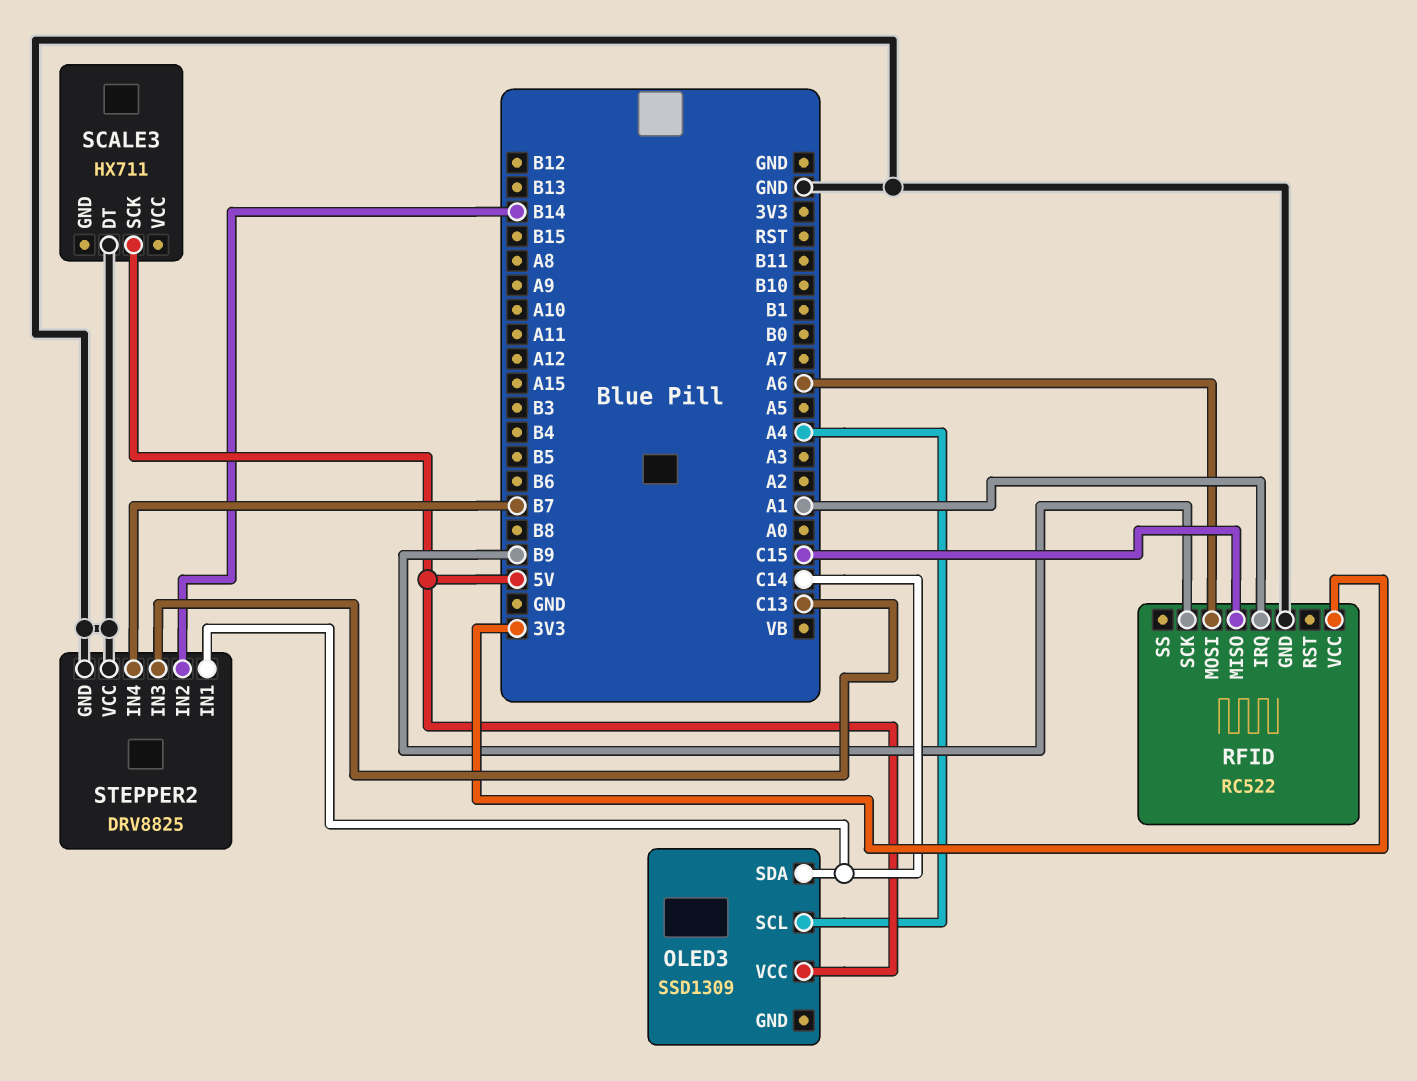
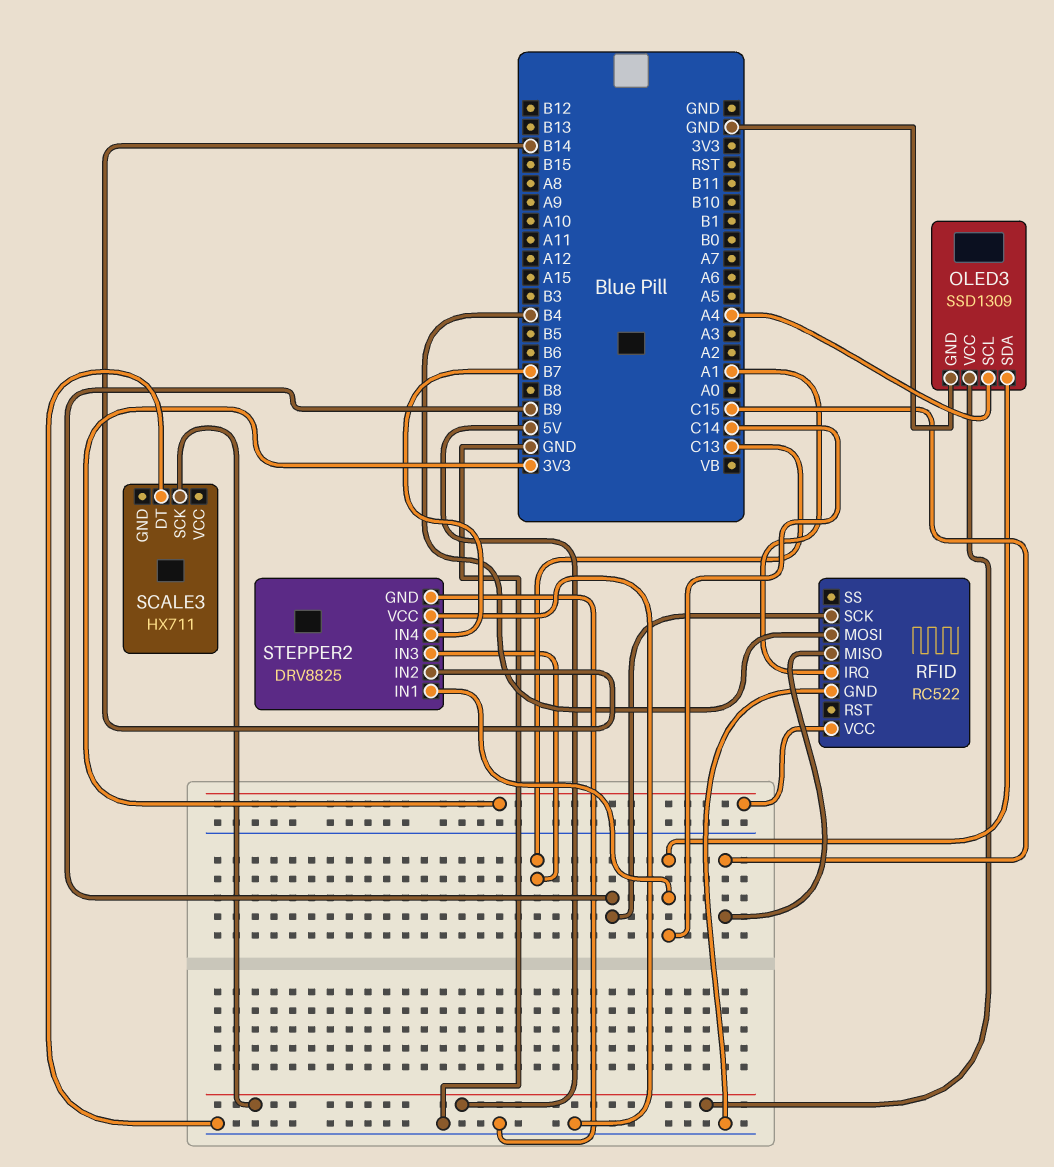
OLED3 pin GND: none -> GND
RFID pin MOSI: A6 -> B4

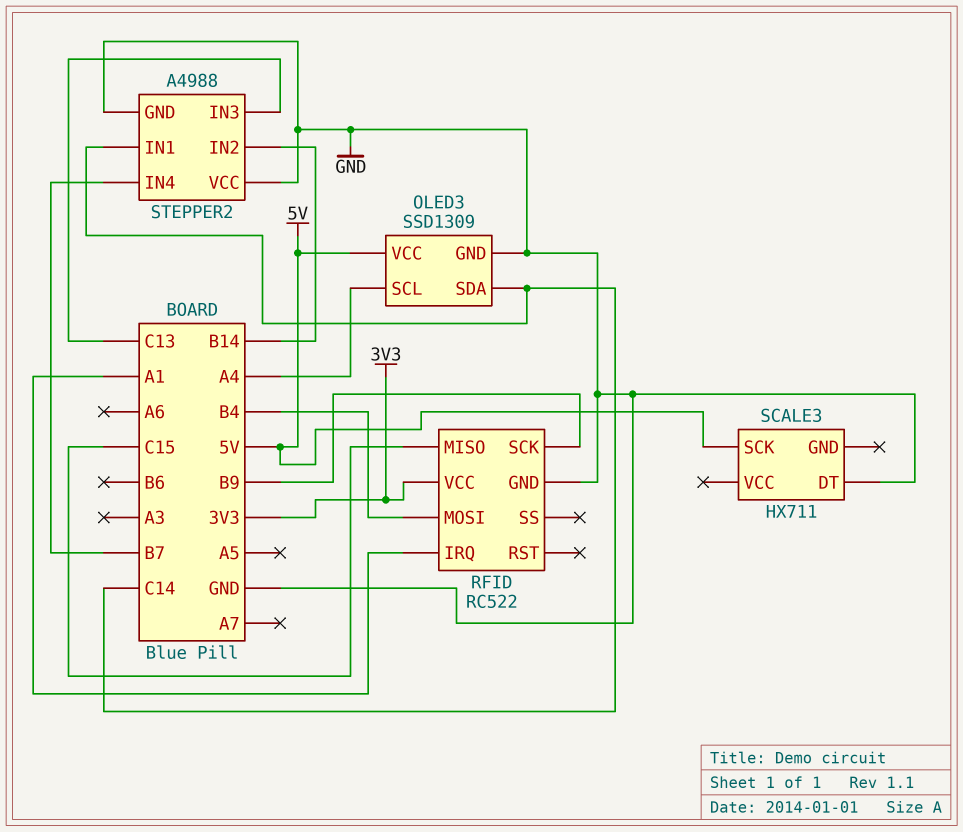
STEPPER2: DRV8825 -> A4988

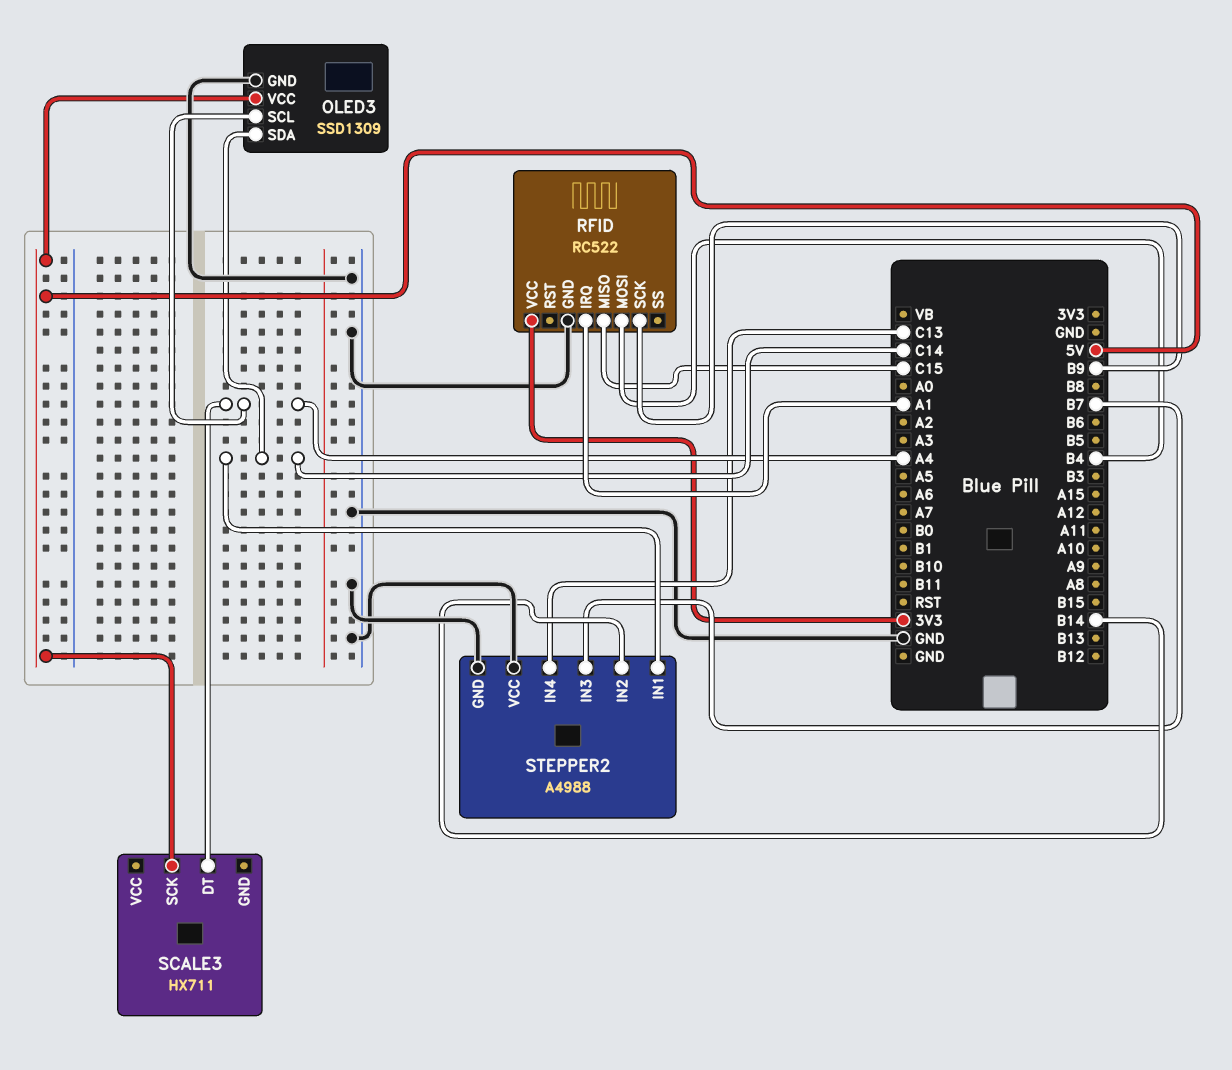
SCALE3 pin DT: GND -> A4
STEPPER2 pin IN3: C13 -> B7
STEPPER2 pin IN4: B7 -> C13

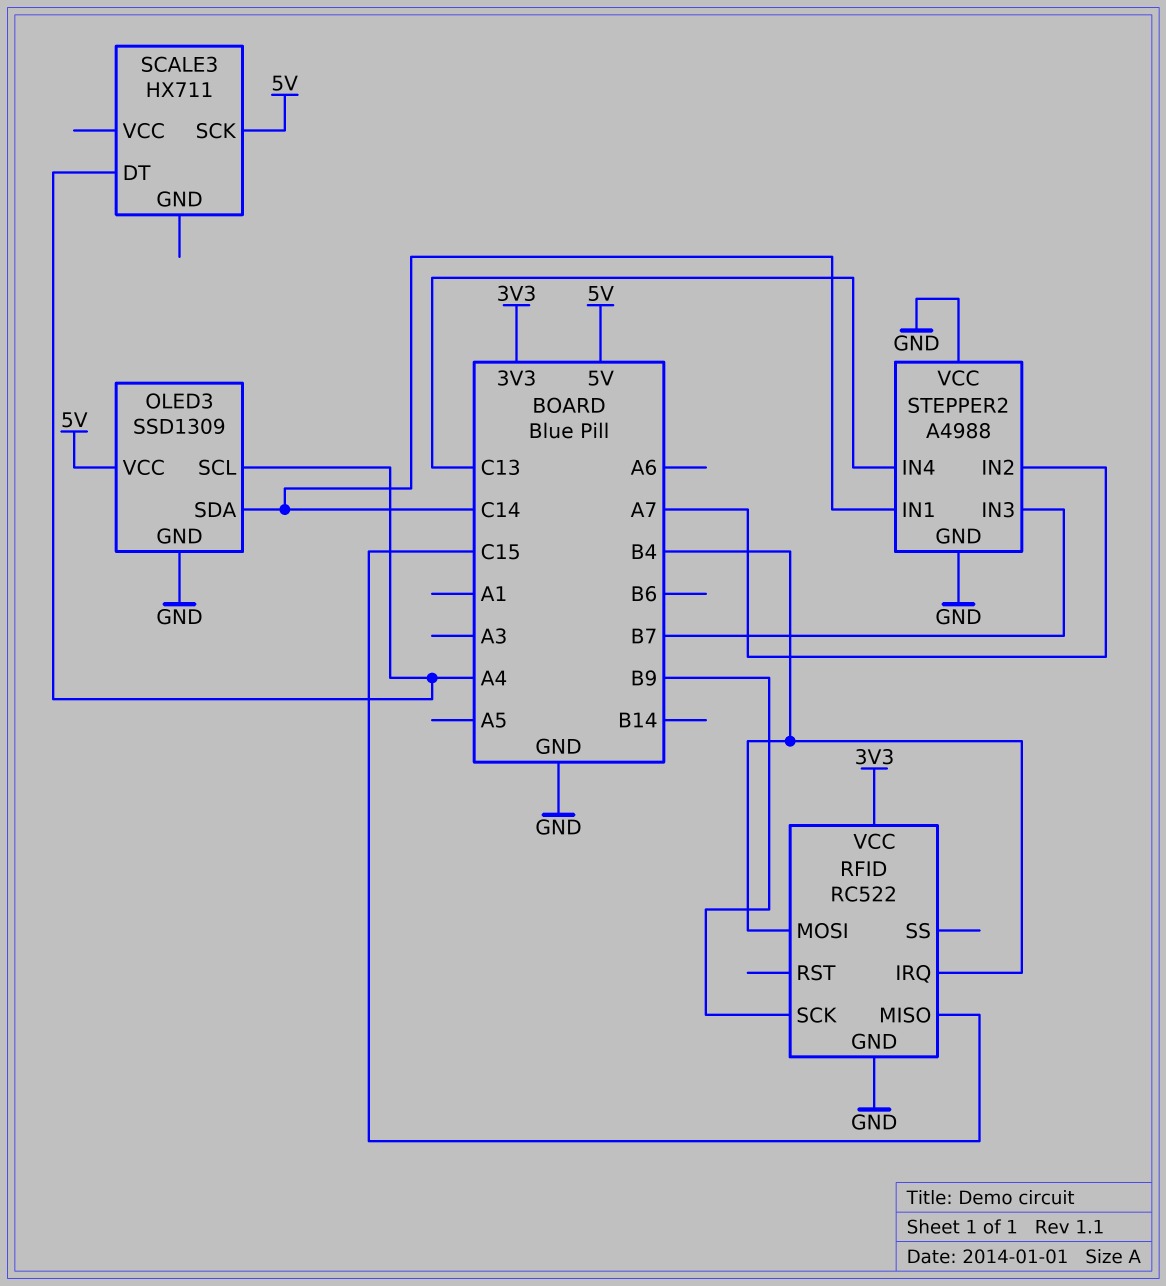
RFID pin IRQ: A1 -> B4
STEPPER2 pin IN2: B14 -> A7

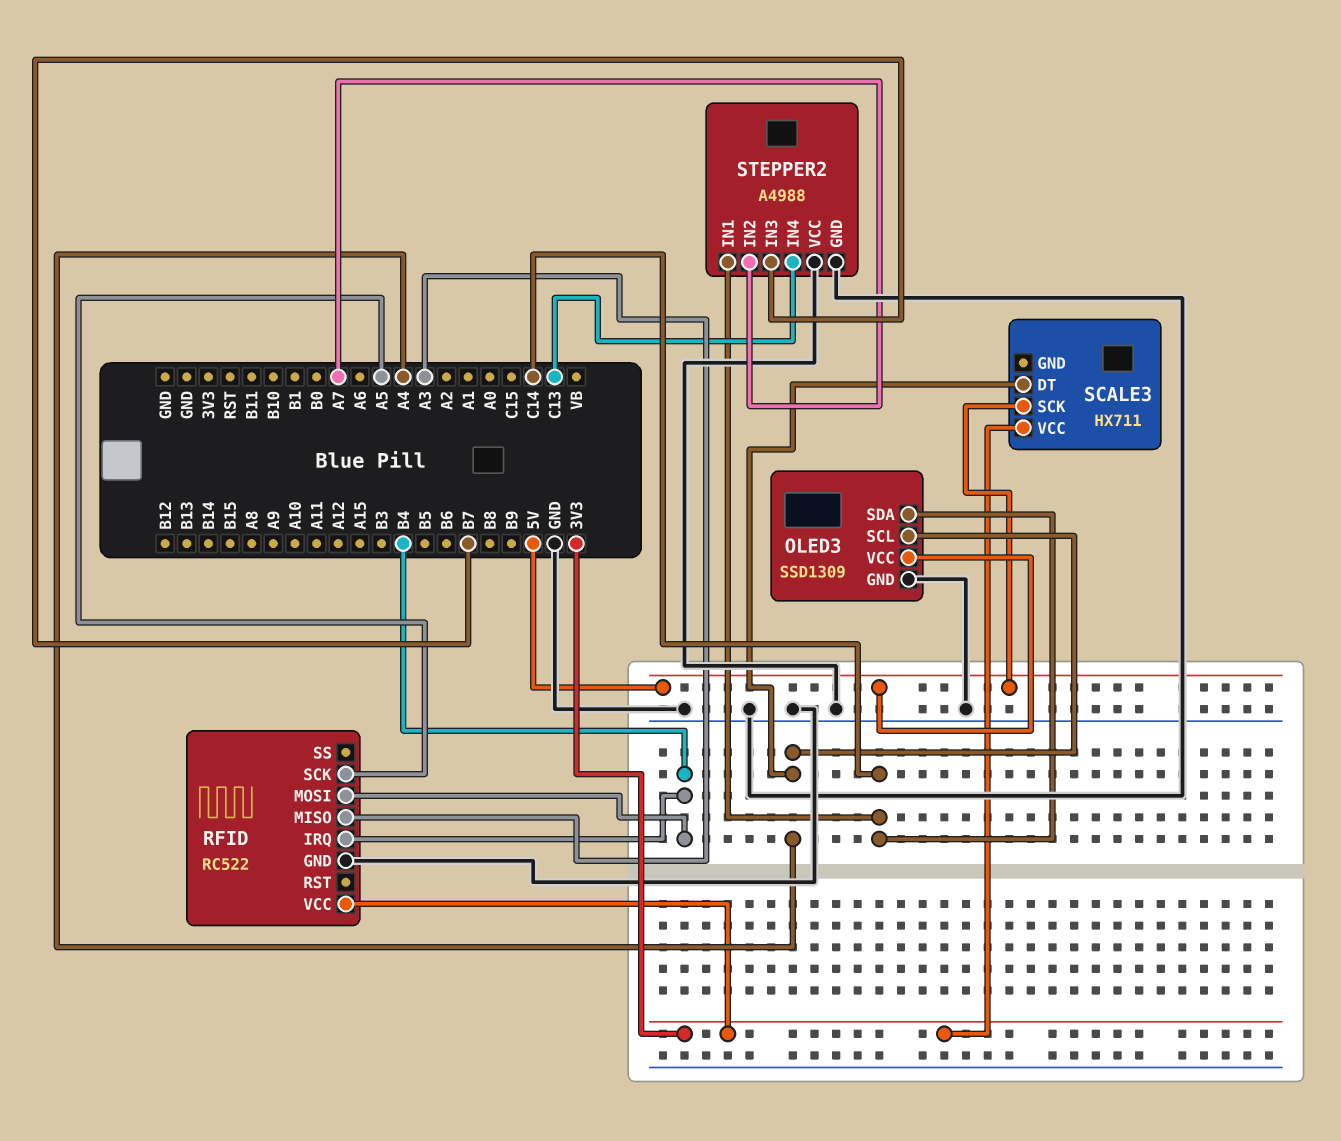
RFID pin MISO: C15 -> A3
RFID pin SCK: B9 -> A5
SCALE3 pin VCC: none -> 3V3

